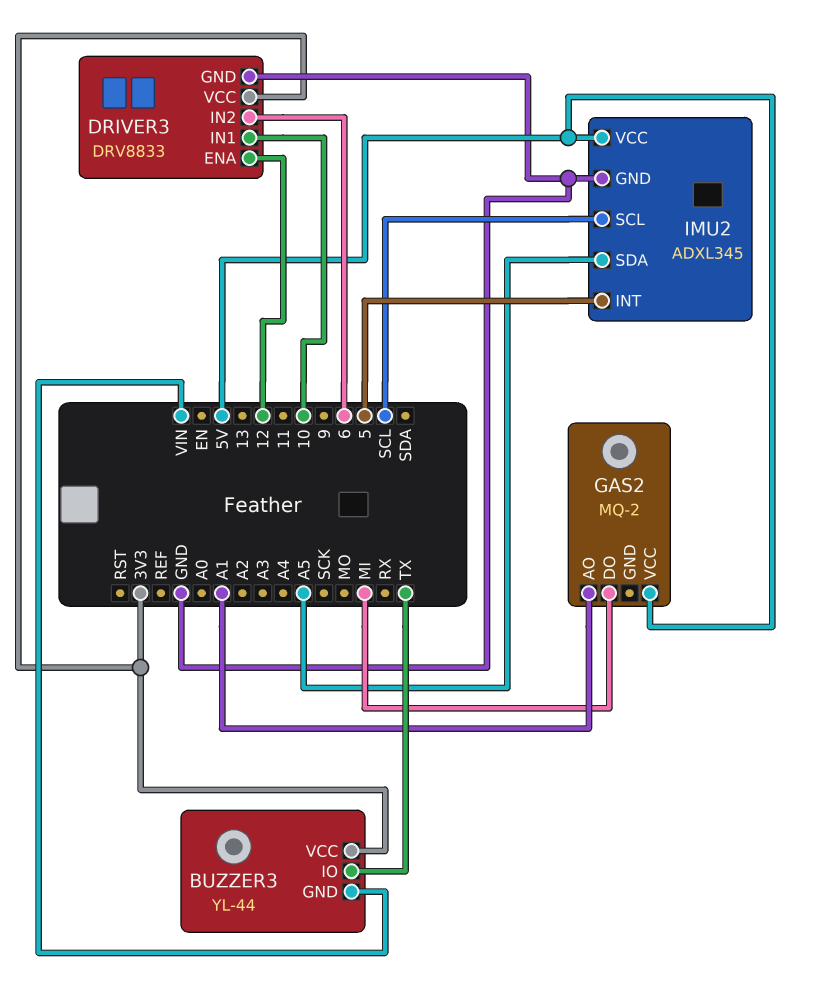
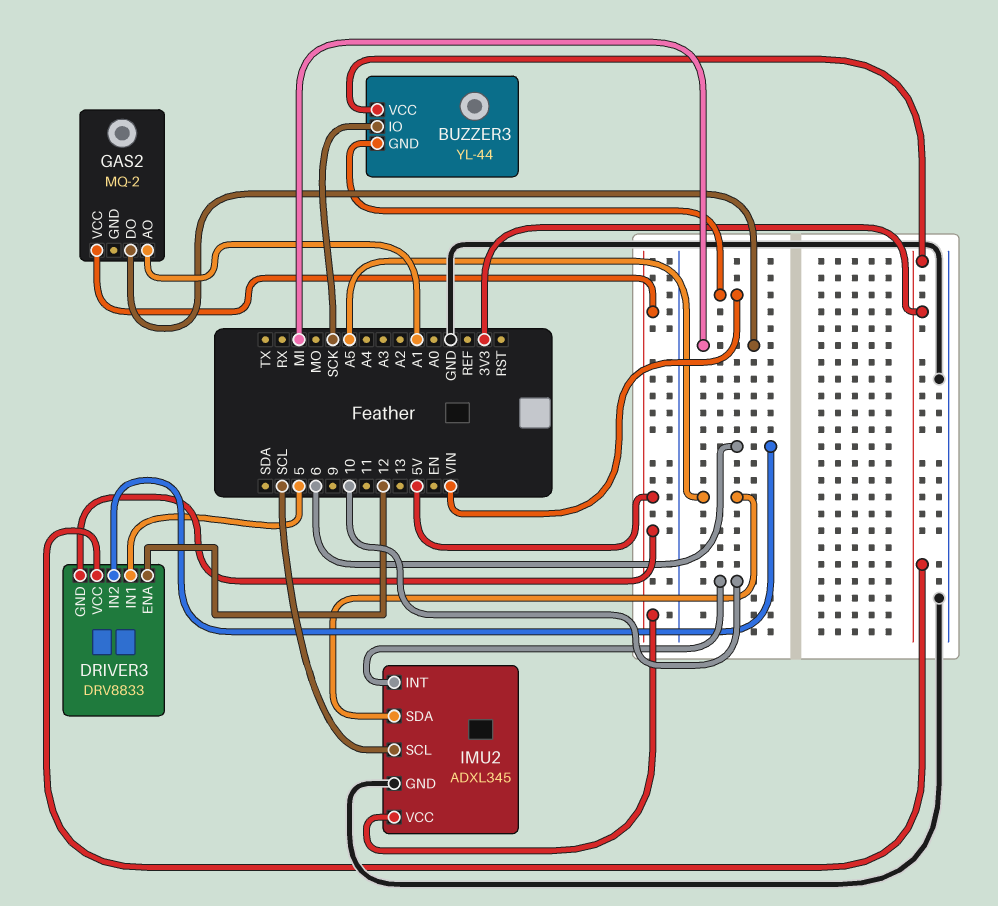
BUZZER3 pin IO: TX -> SCK
DRIVER3 pin GND: GND -> 5V
DRIVER3 pin IN1: 10 -> 5
IMU2 pin INT: 5 -> 10

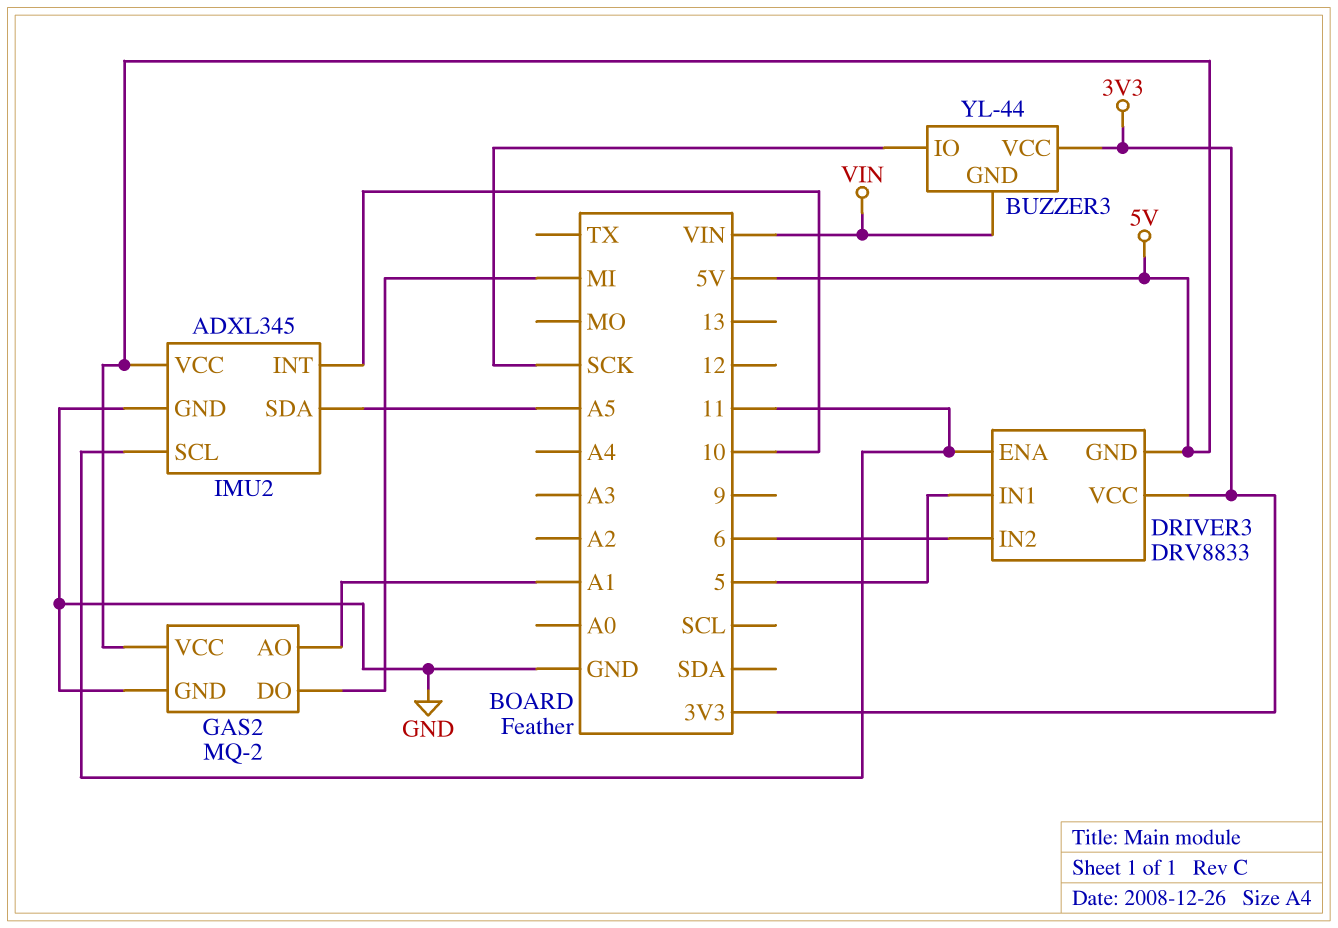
DRIVER3 pin ENA: 12 -> 11
GAS2 pin GND: none -> GND
IMU2 pin SCL: SCL -> 11

